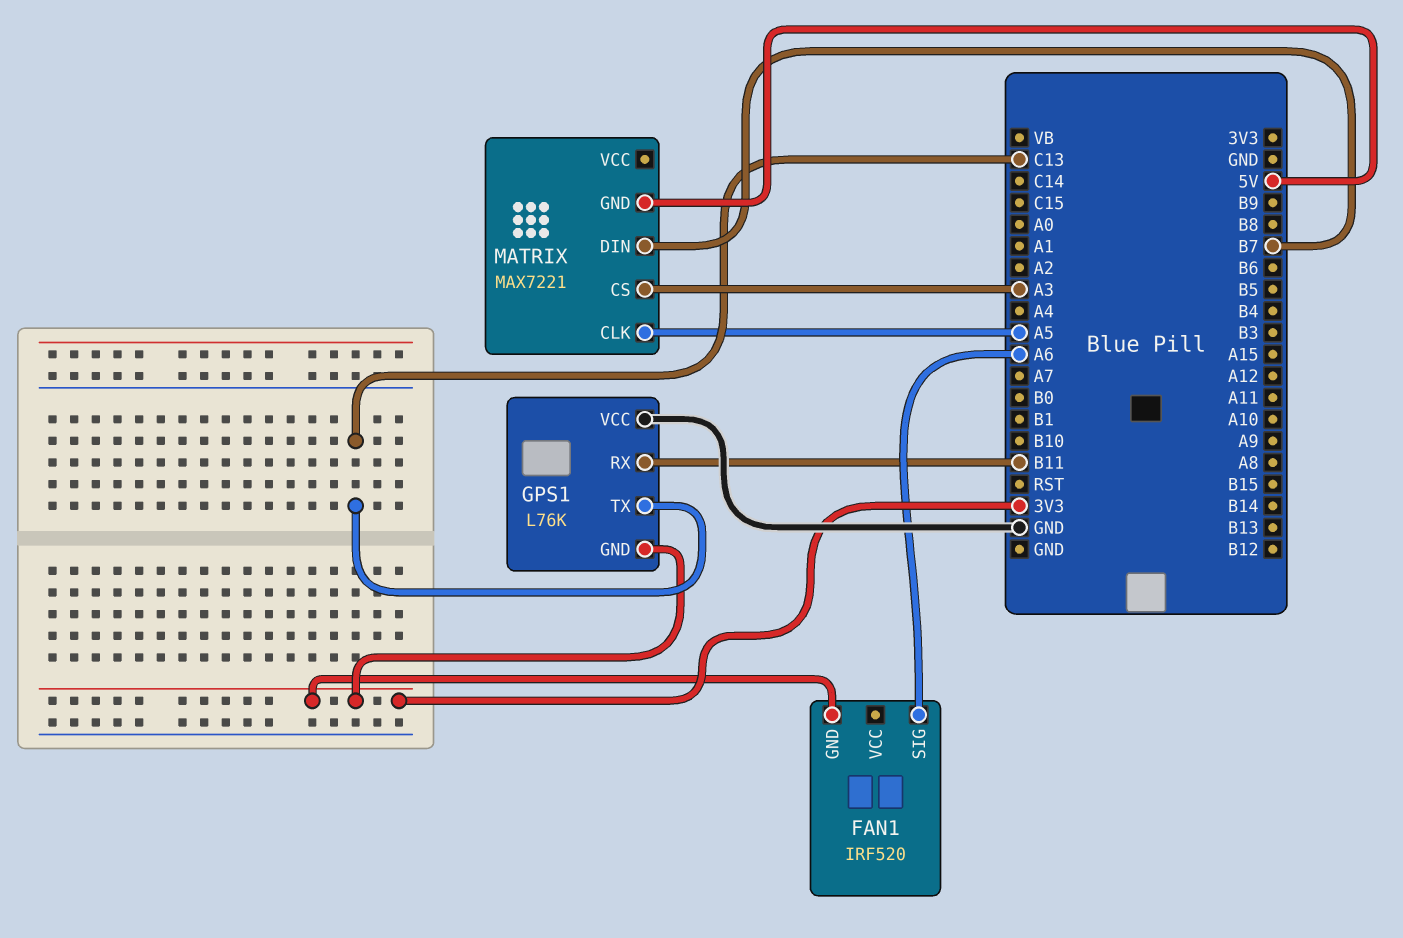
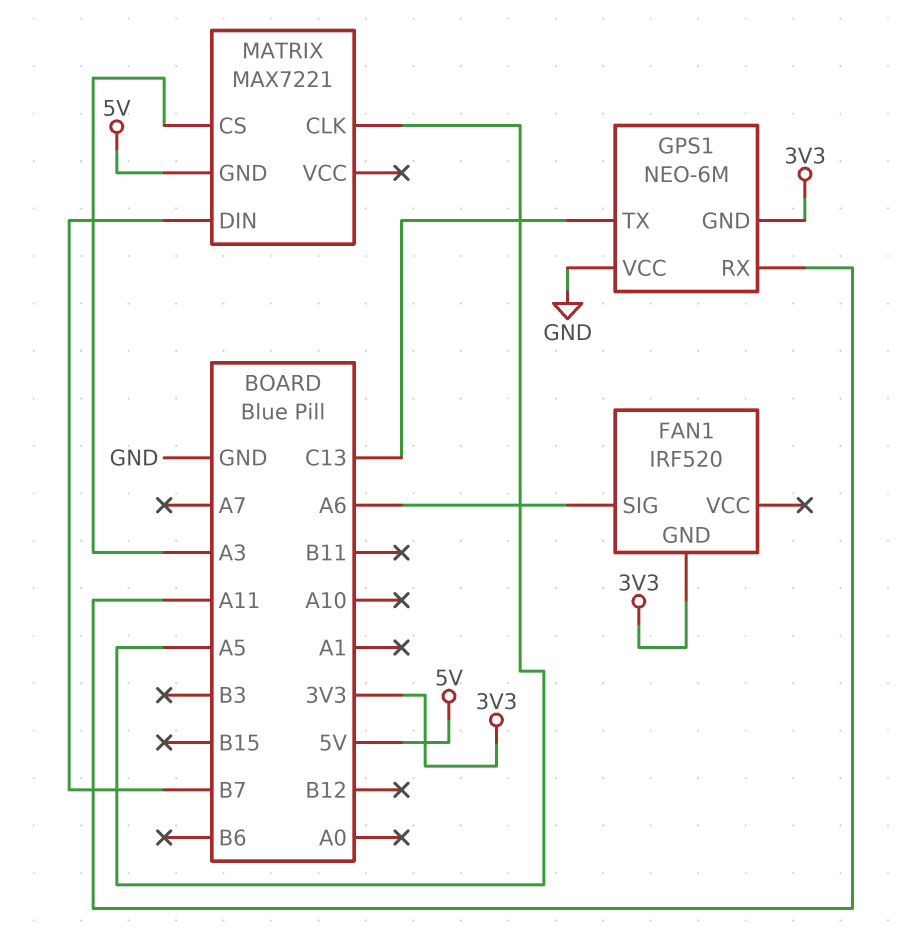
GPS1: L76K -> NEO-6M
GPS1 pin RX: B11 -> A11

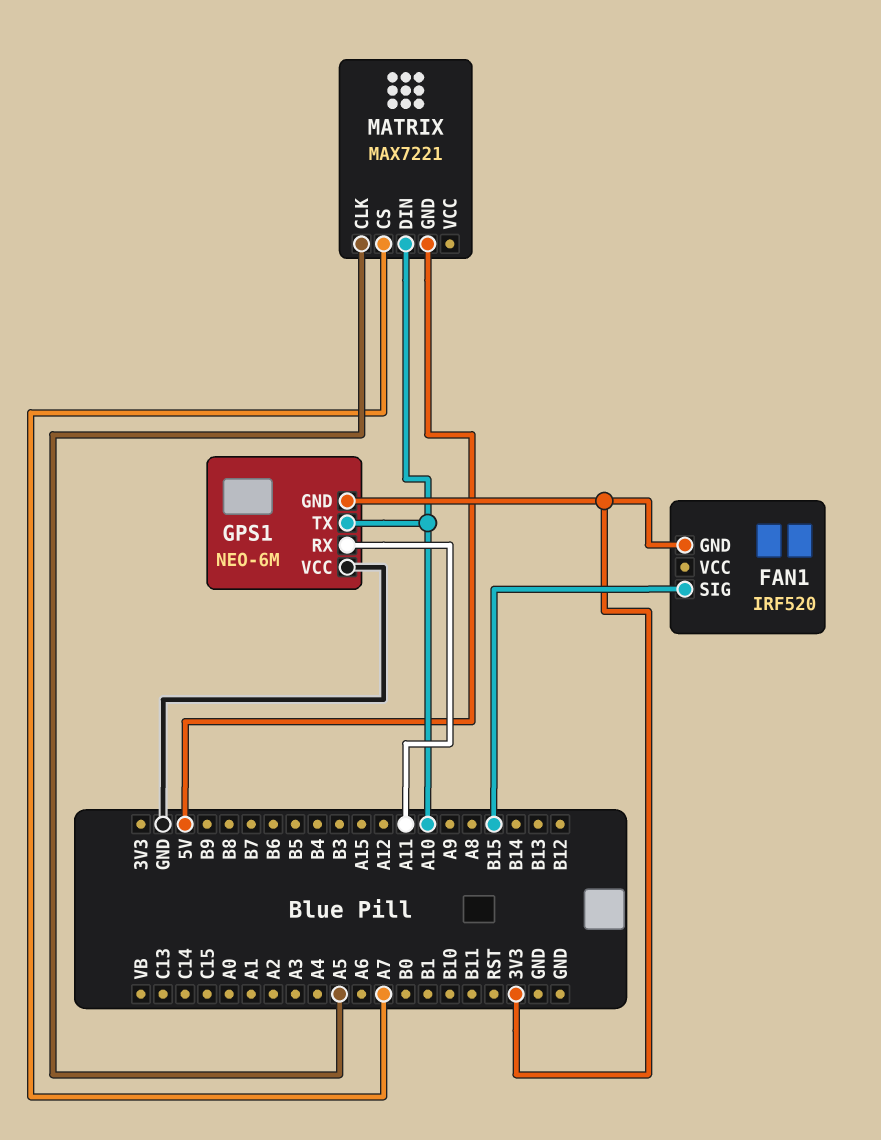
FAN1 pin SIG: A6 -> B15
GPS1 pin TX: C13 -> A10
MATRIX pin CS: A3 -> A7
MATRIX pin DIN: B7 -> A10

